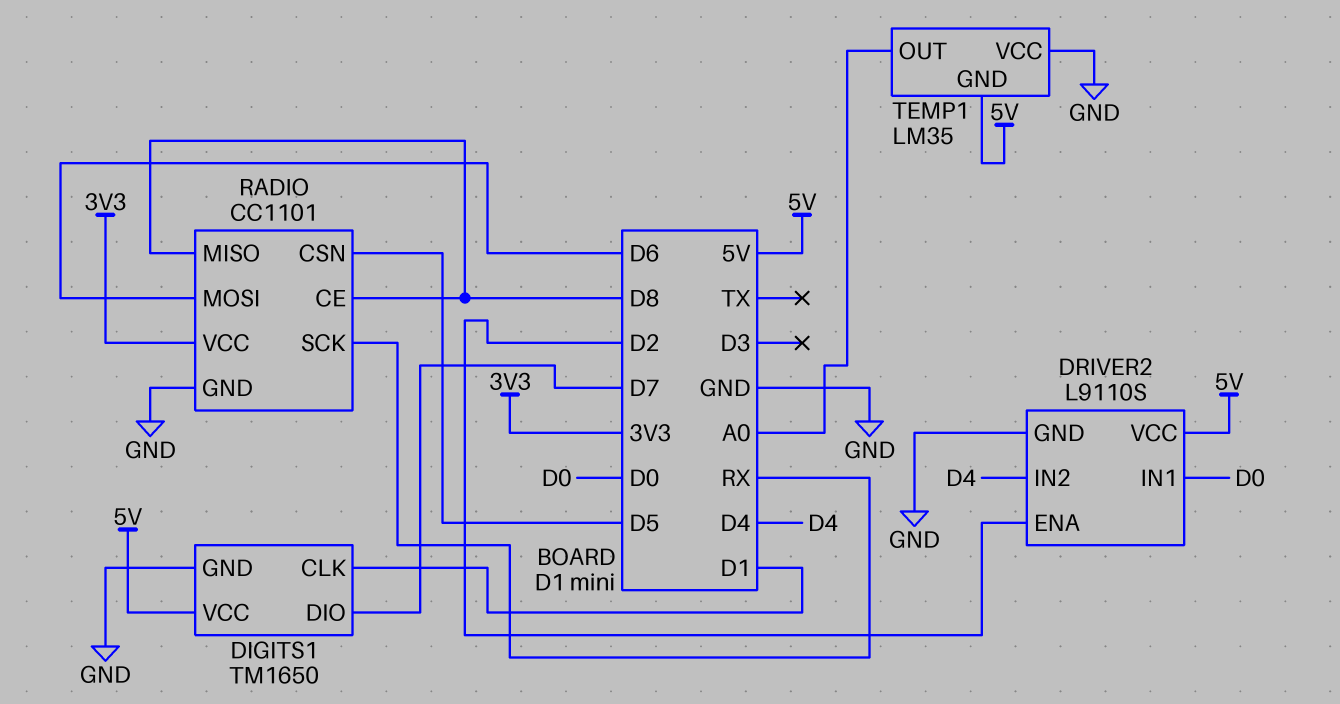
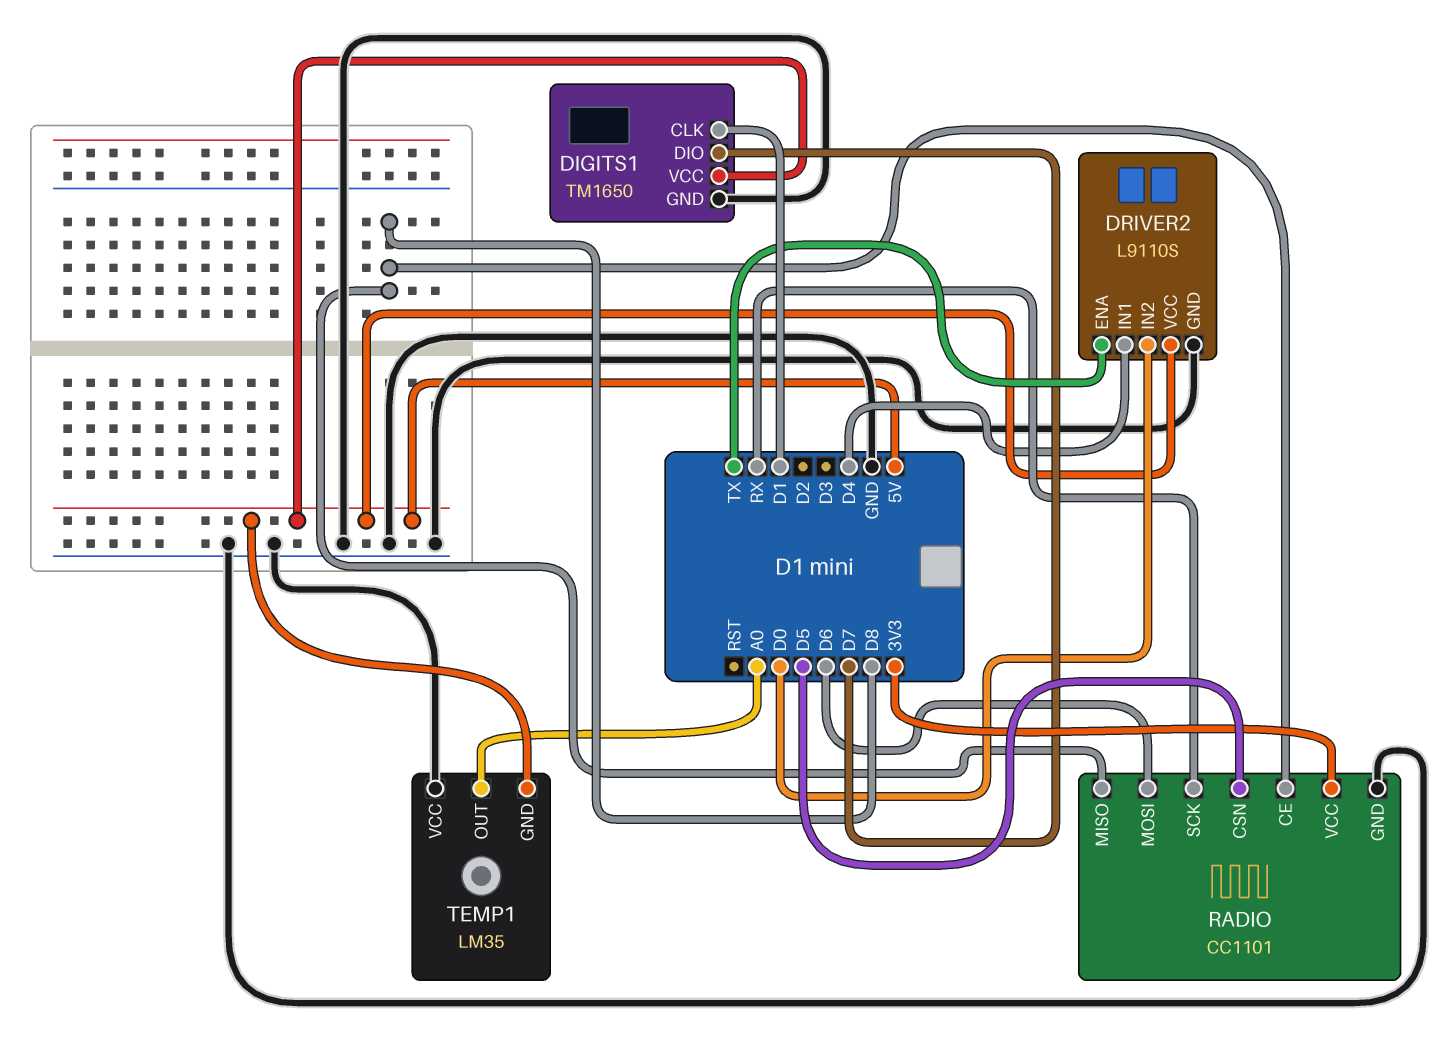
DRIVER2 pin ENA: D2 -> TX
DRIVER2 pin IN1: D0 -> D4
DRIVER2 pin IN2: D4 -> D0

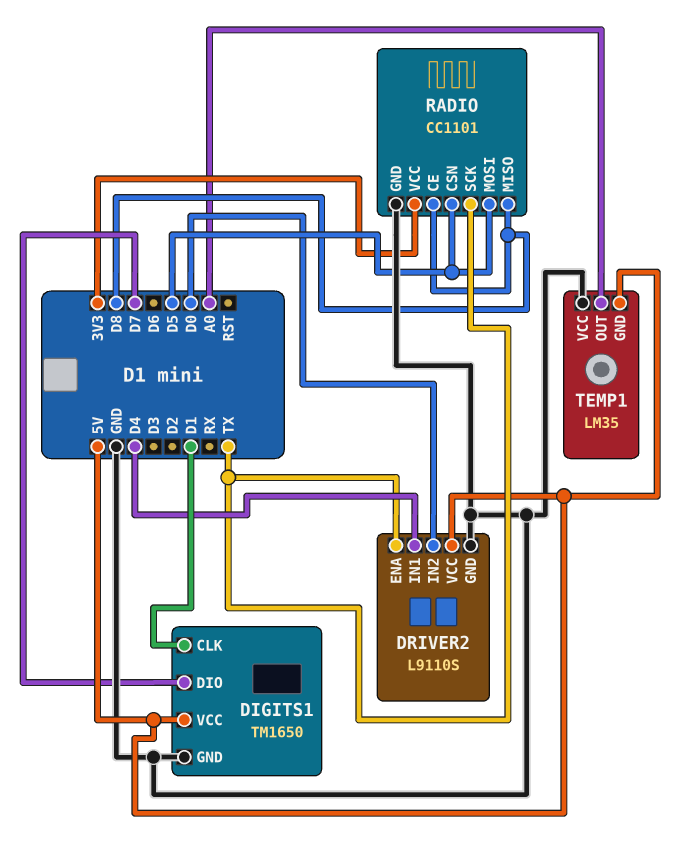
RADIO pin MOSI: D6 -> D5
RADIO pin SCK: RX -> TX

